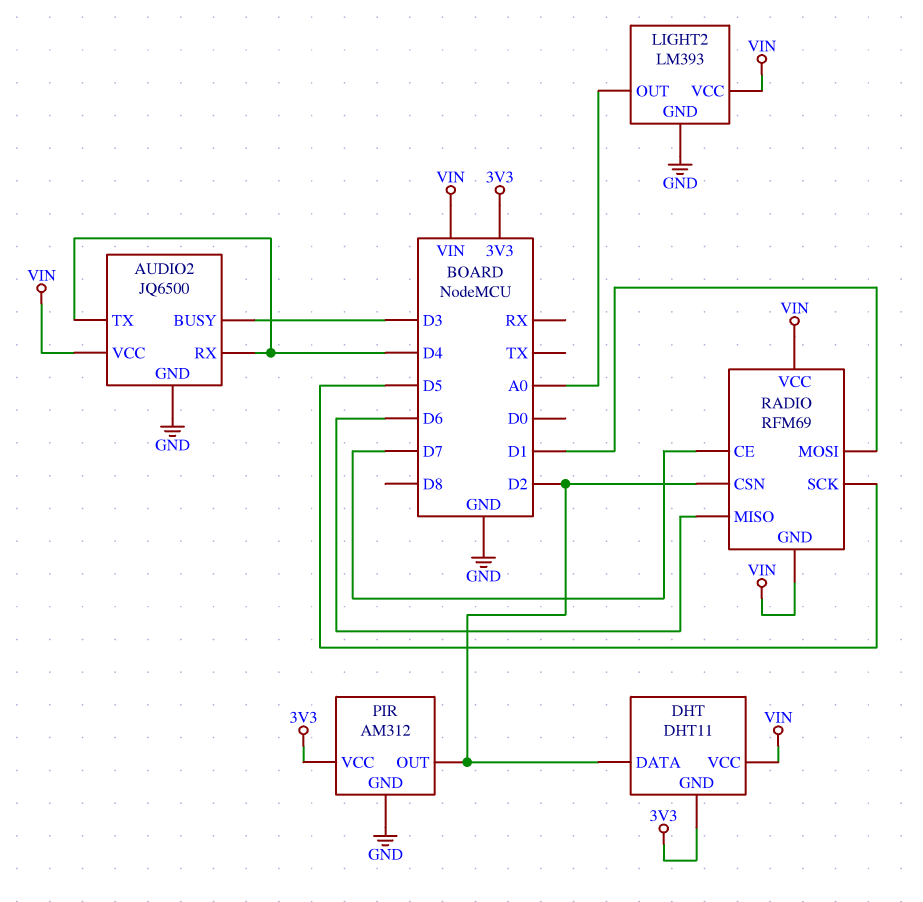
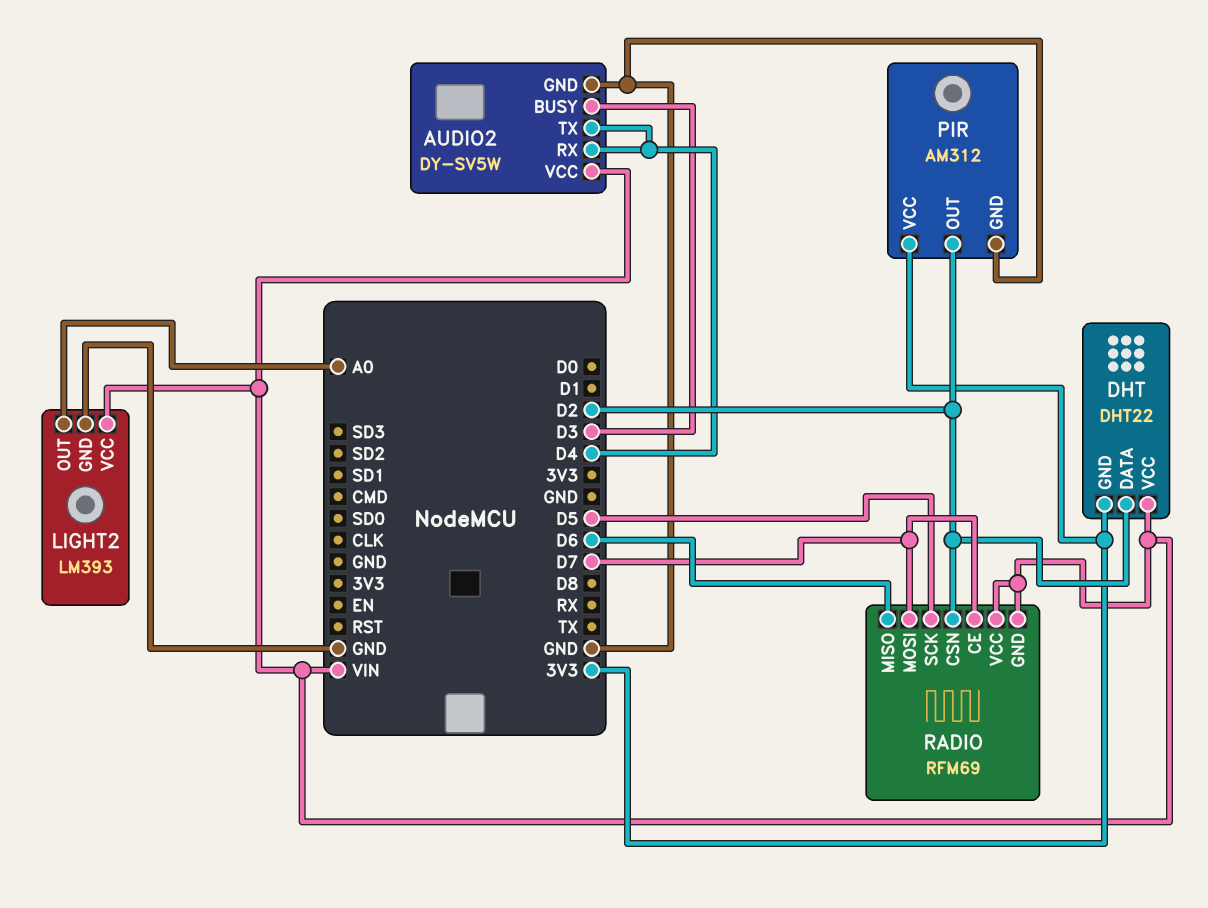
AUDIO2: JQ6500 -> DY-SV5W
DHT: DHT11 -> DHT22
RADIO pin MOSI: D1 -> D7

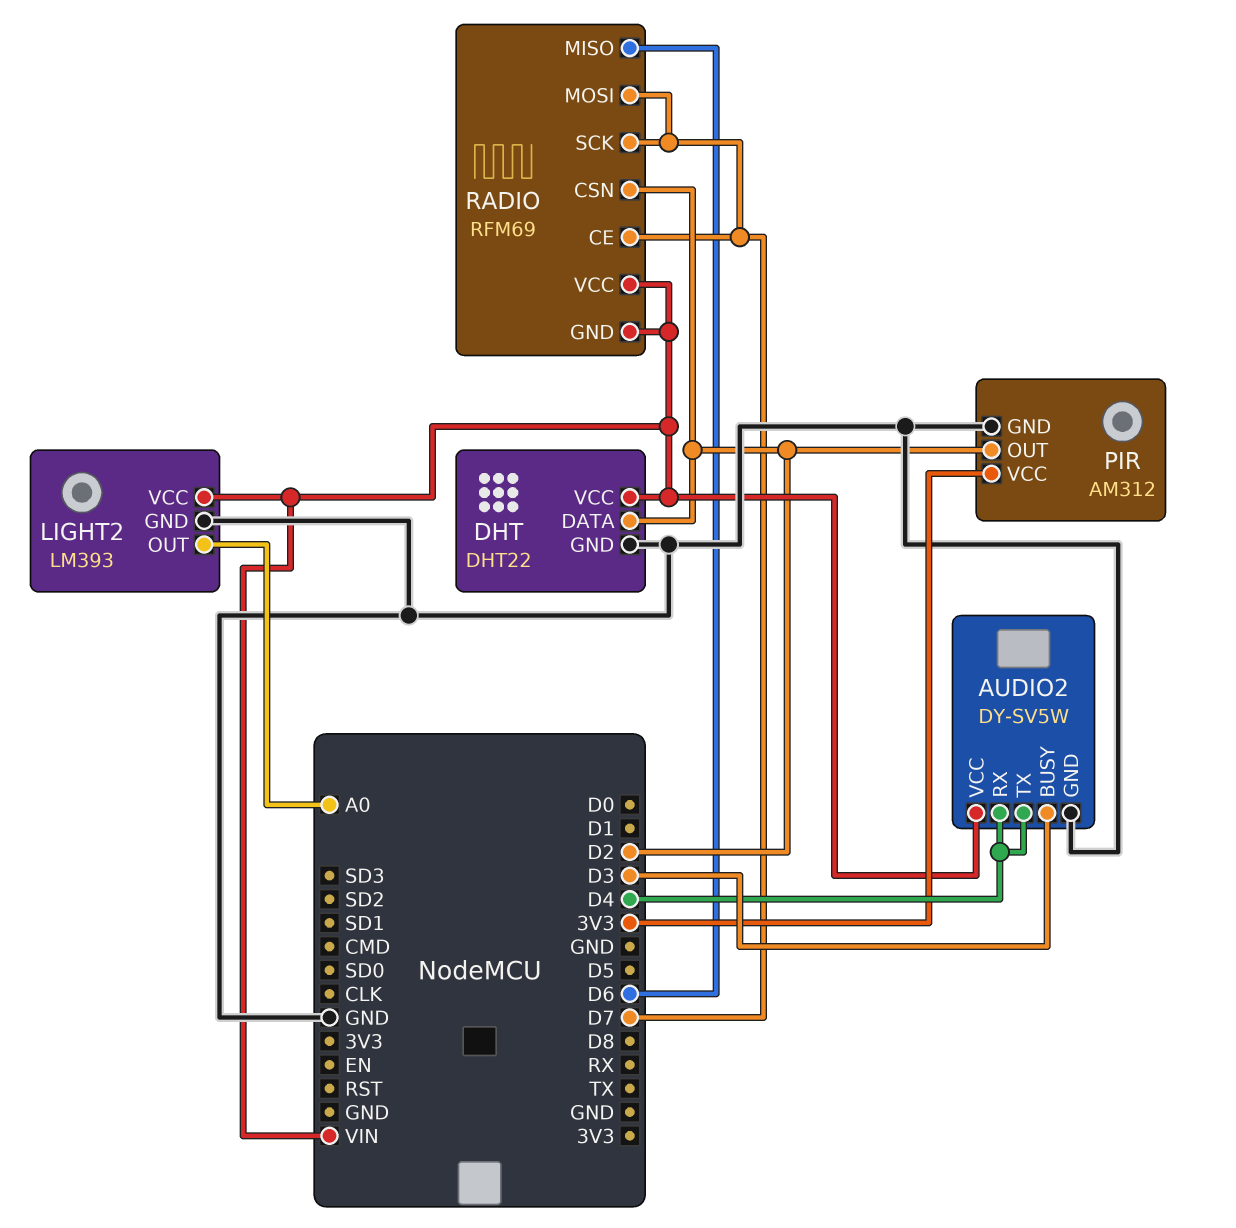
DHT pin GND: 3V3 -> GND
RADIO pin SCK: D5 -> D7

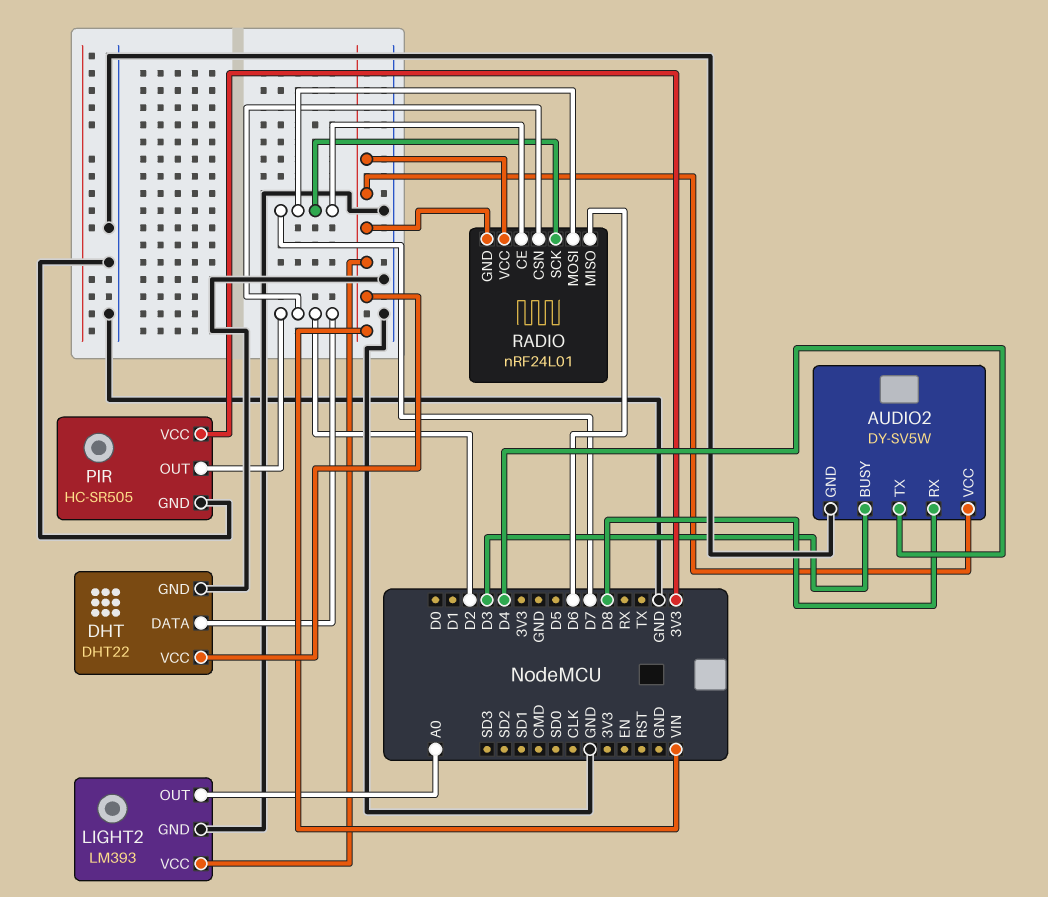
AUDIO2 pin RX: D4 -> D8
PIR: AM312 -> HC-SR505
RADIO: RFM69 -> nRF24L01

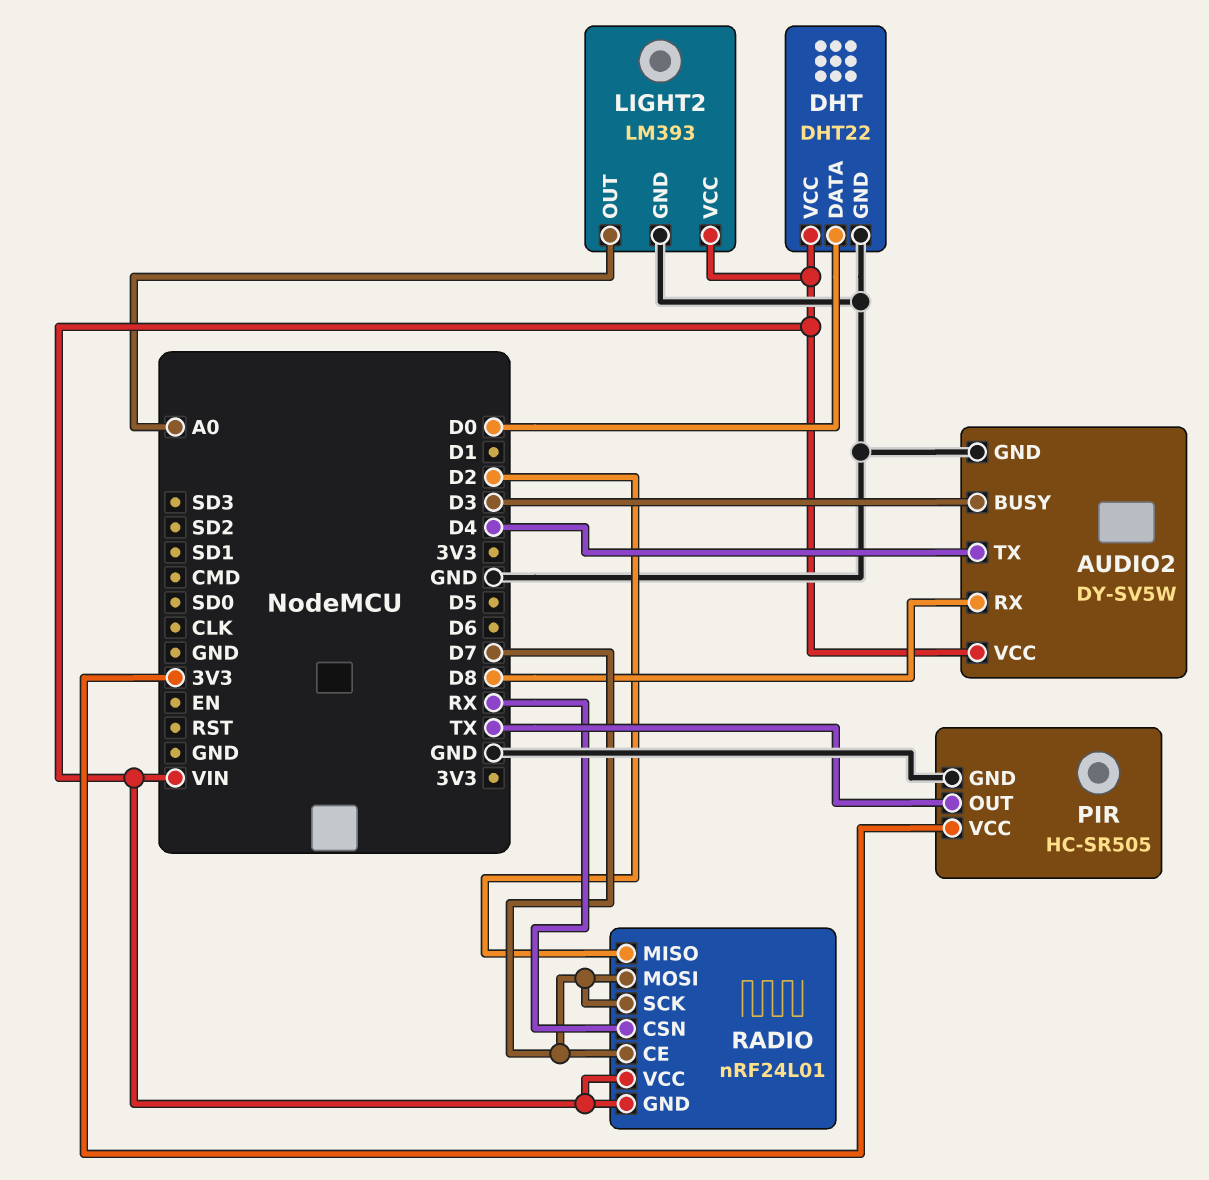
DHT pin DATA: D2 -> D0
PIR pin OUT: D2 -> TX
RADIO pin CSN: D2 -> RX
RADIO pin MISO: D6 -> D2

